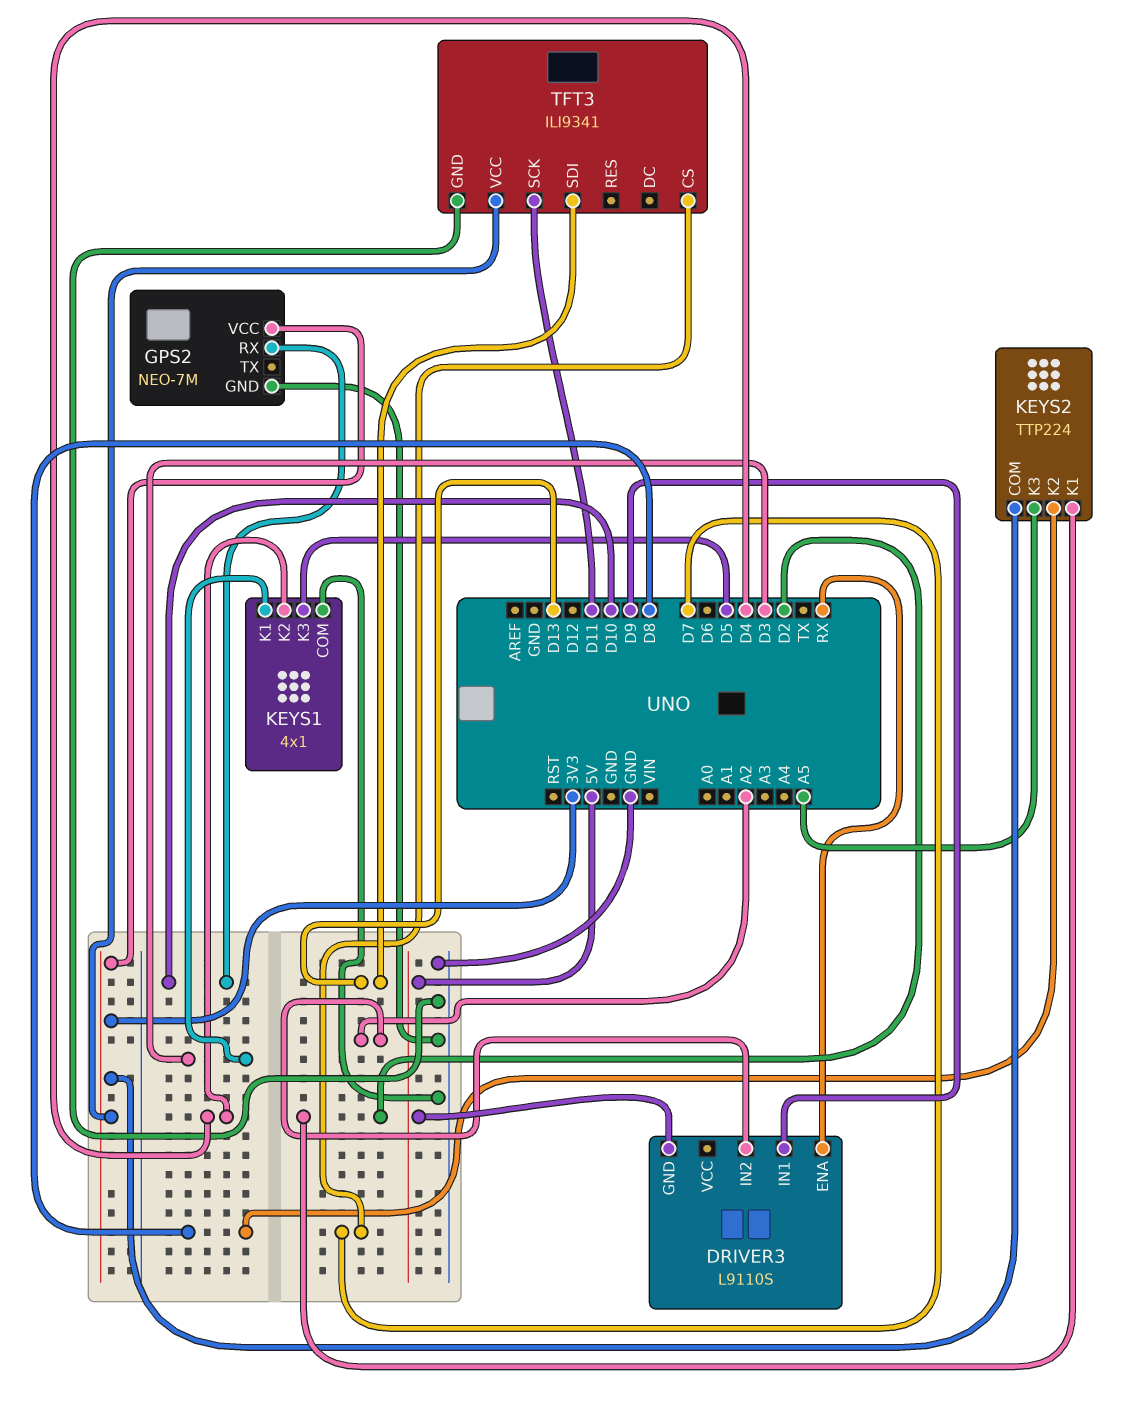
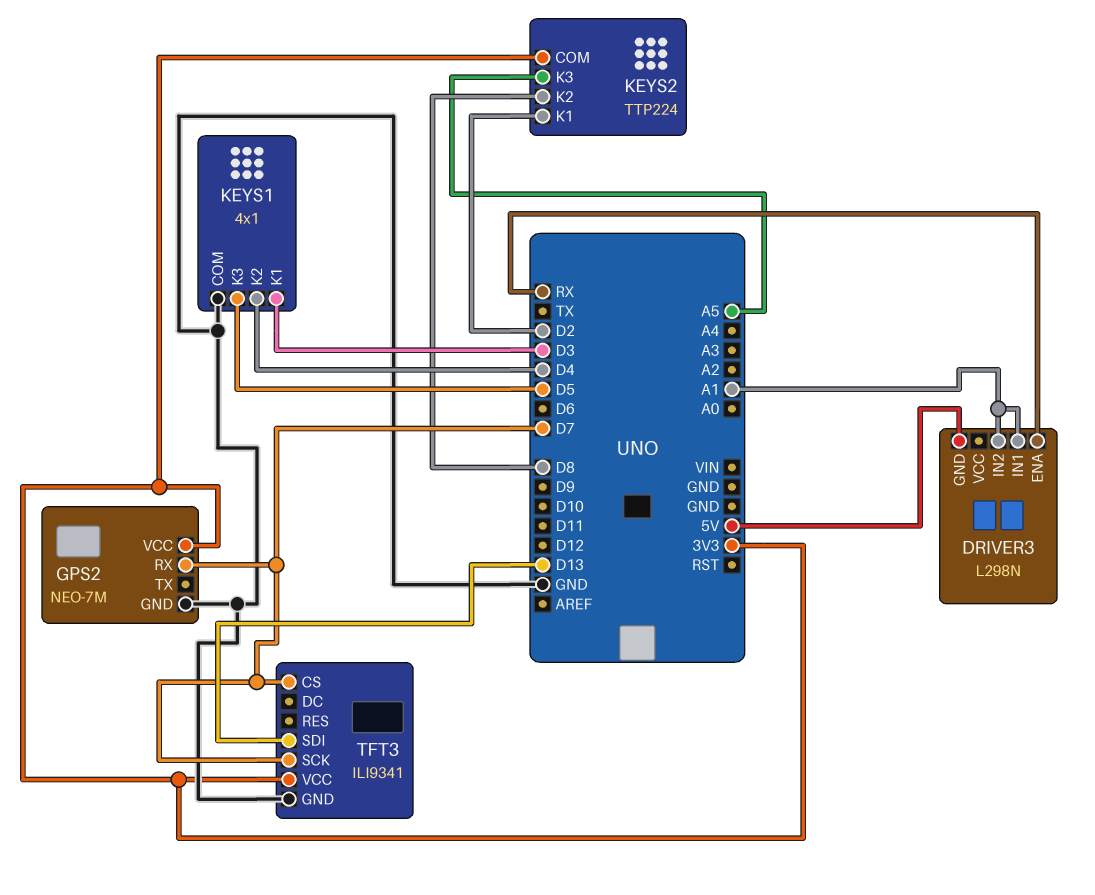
DRIVER3: L9110S -> L298N
DRIVER3 pin IN1: D9 -> A1
DRIVER3 pin IN2: A2 -> A1
GPS2 pin RX: D10 -> D7
TFT3 pin SCK: D11 -> D7

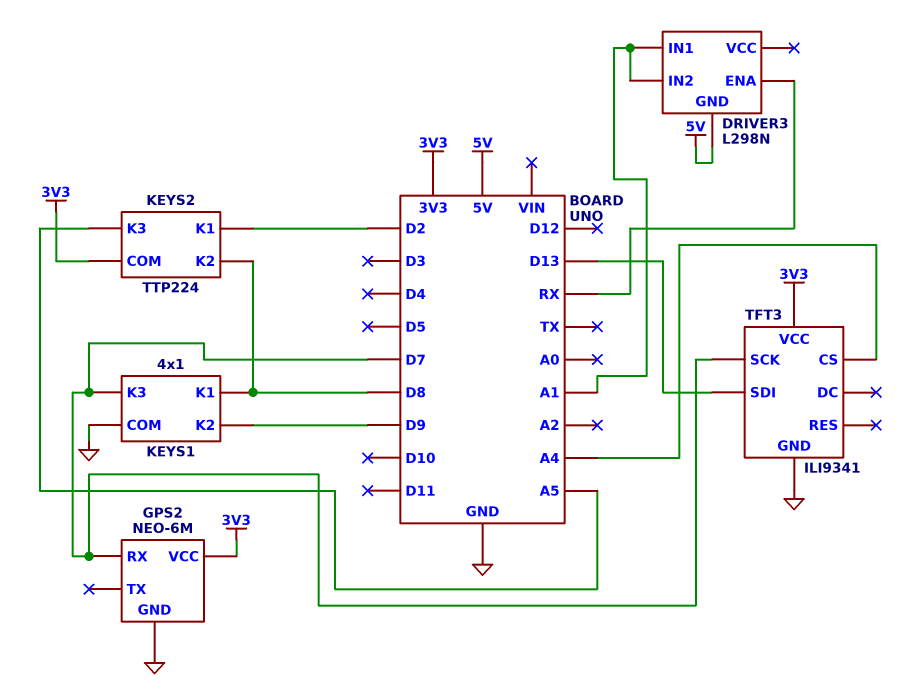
GPS2: NEO-7M -> NEO-6M
KEYS1 pin K1: D3 -> D8
KEYS1 pin K2: D4 -> D9
KEYS1 pin K3: D5 -> D7
TFT3 pin CS: D7 -> A4

